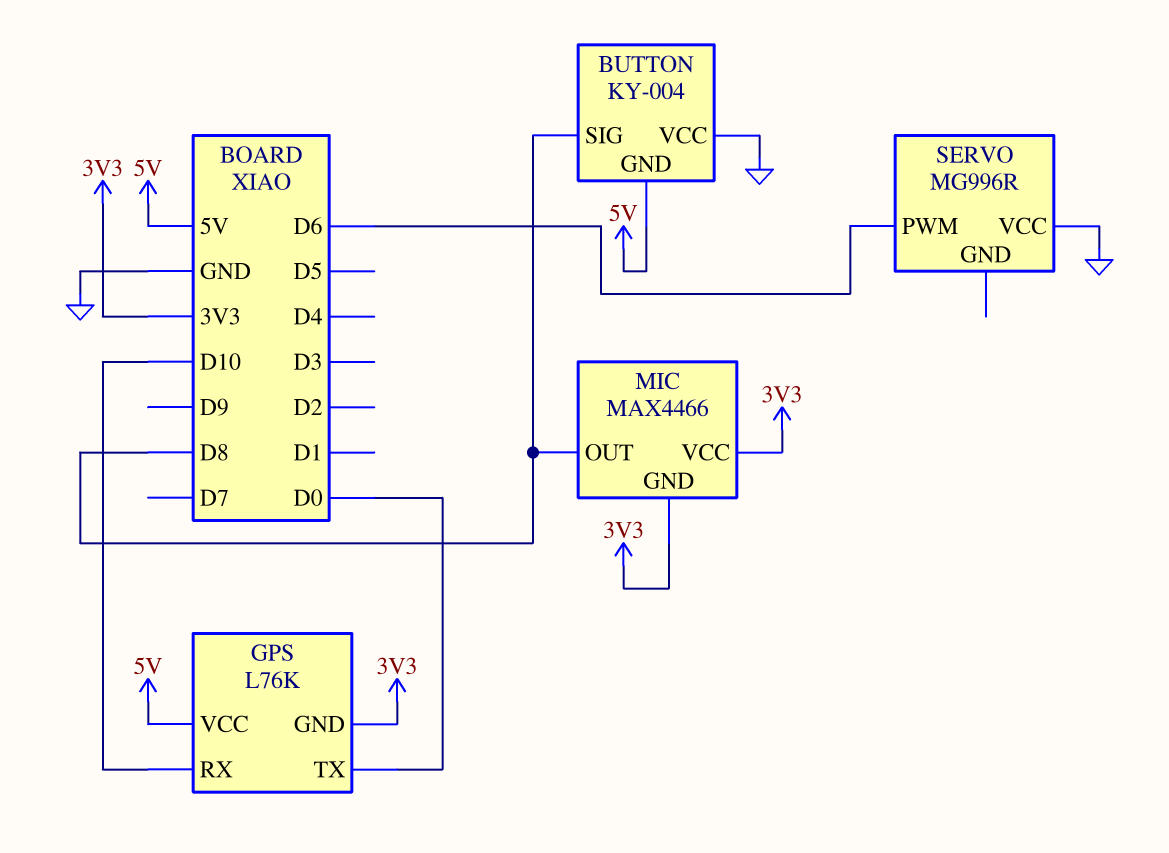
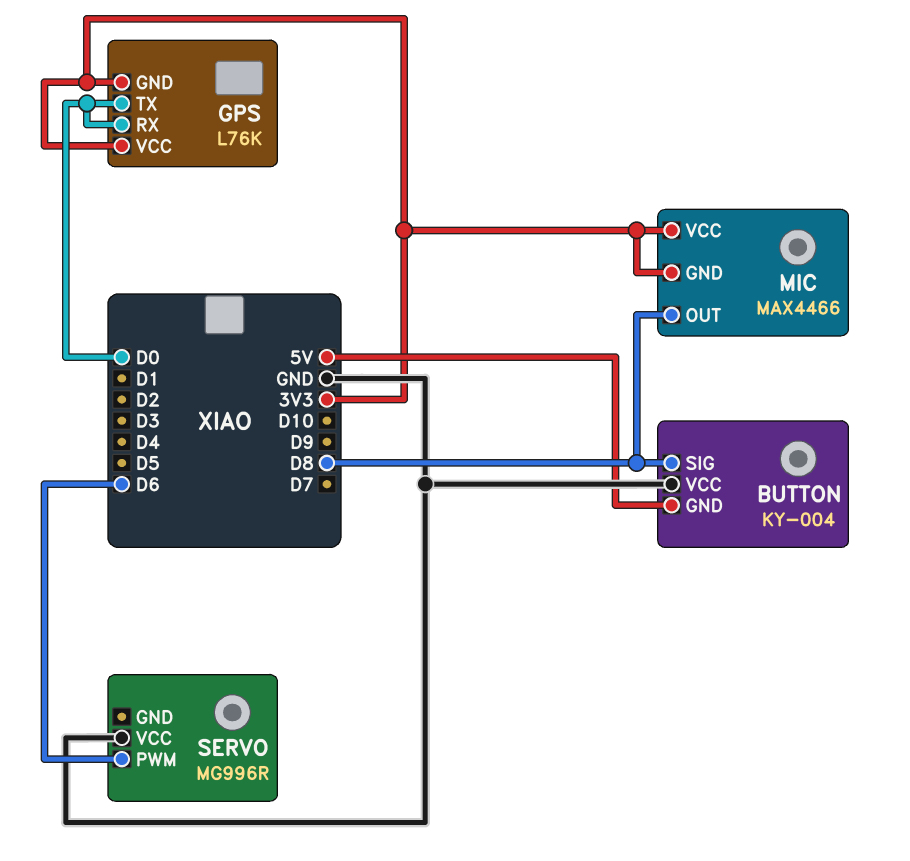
GPS pin RX: D10 -> D0
GPS pin VCC: 5V -> 3V3

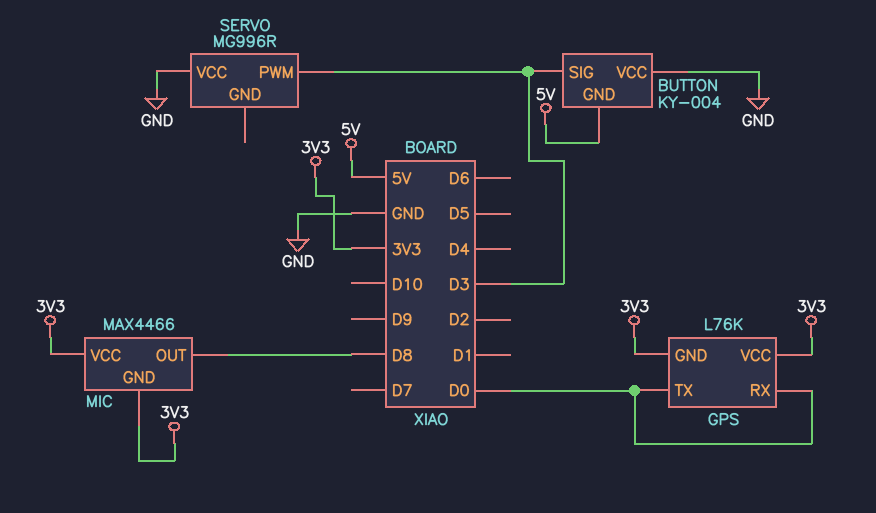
BUTTON pin SIG: D8 -> D3
SERVO pin PWM: D6 -> D3

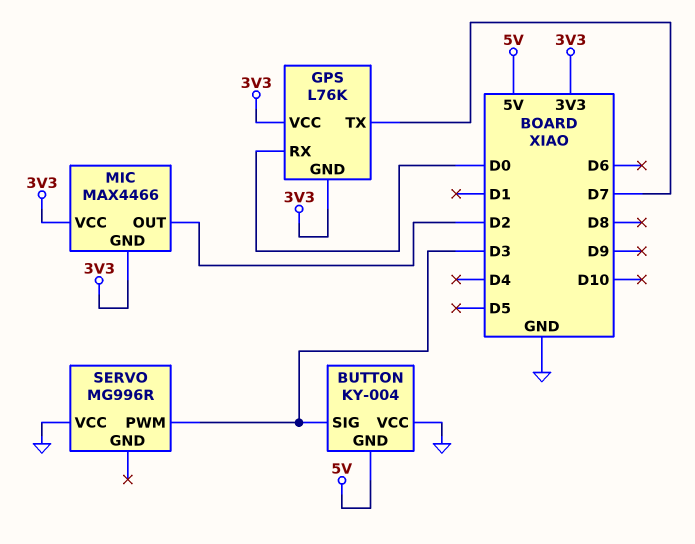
GPS pin TX: D0 -> D7
MIC pin OUT: D8 -> D2

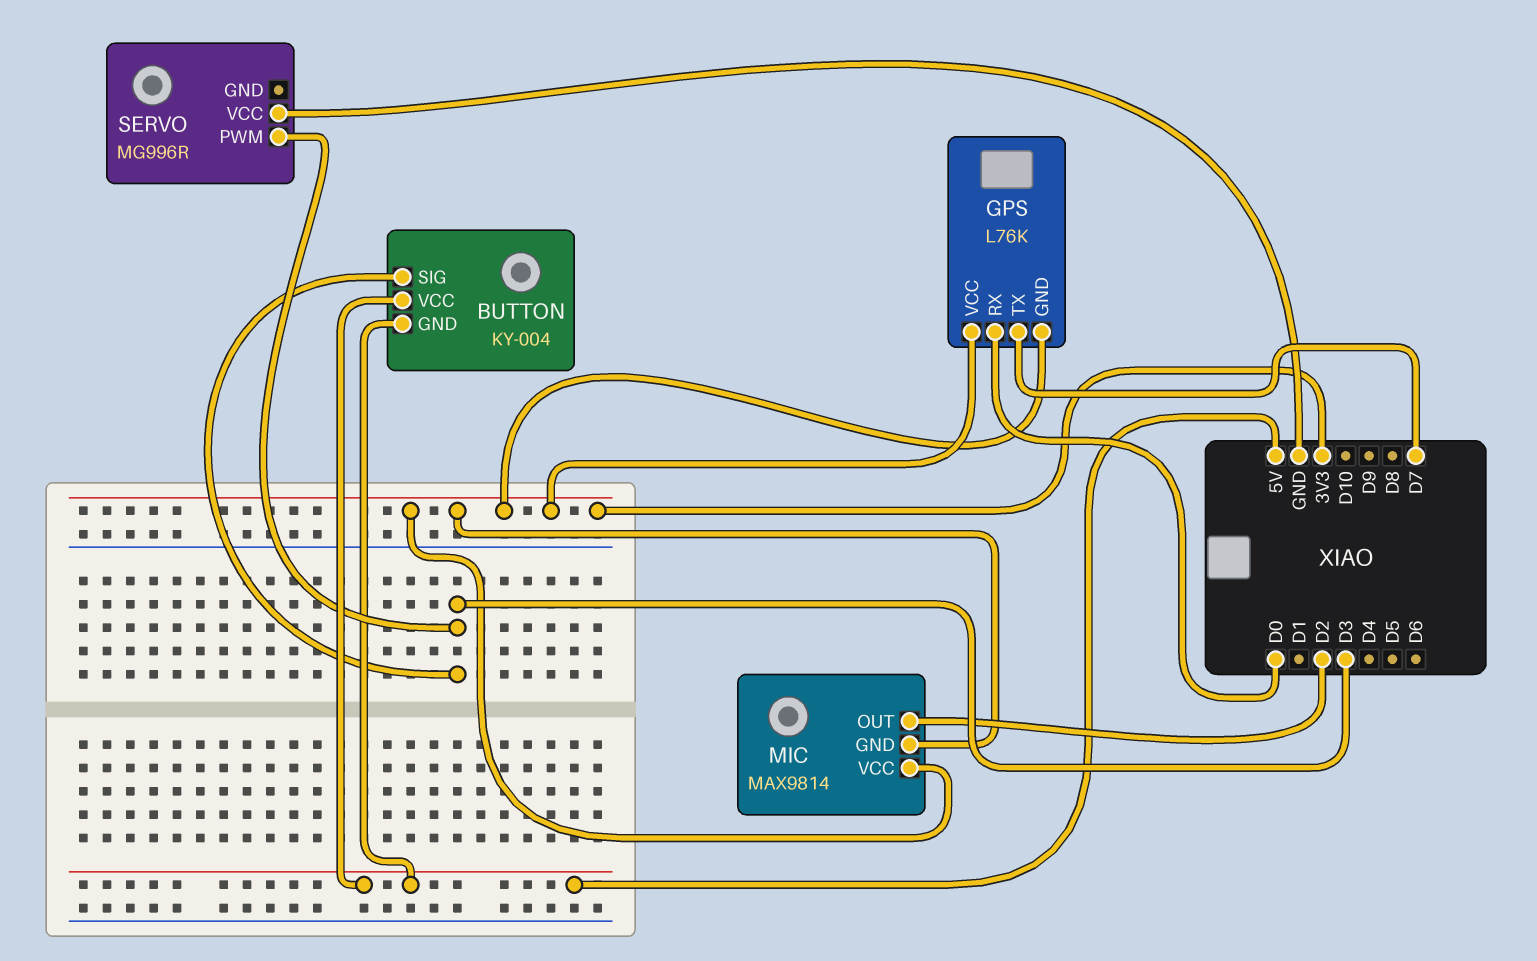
BUTTON pin VCC: GND -> 5V
MIC: MAX4466 -> MAX9814

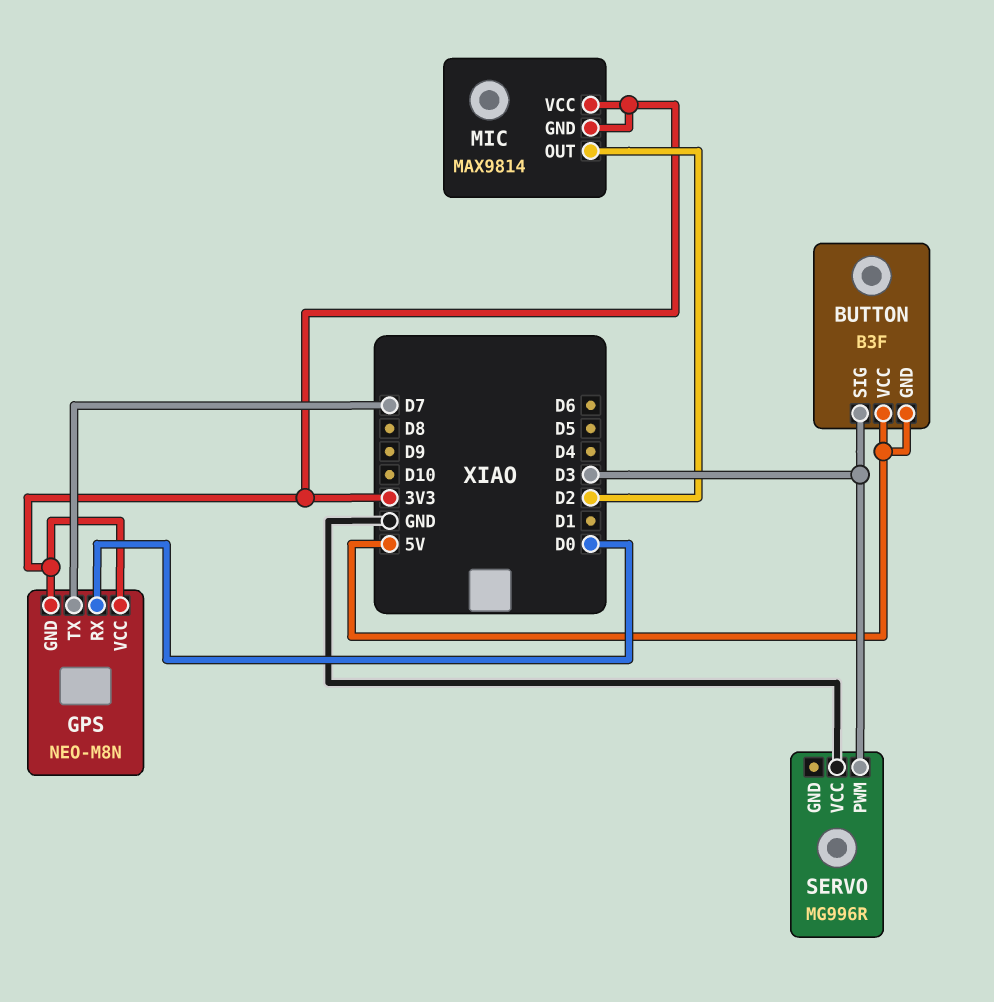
BUTTON: KY-004 -> B3F
GPS: L76K -> NEO-M8N

